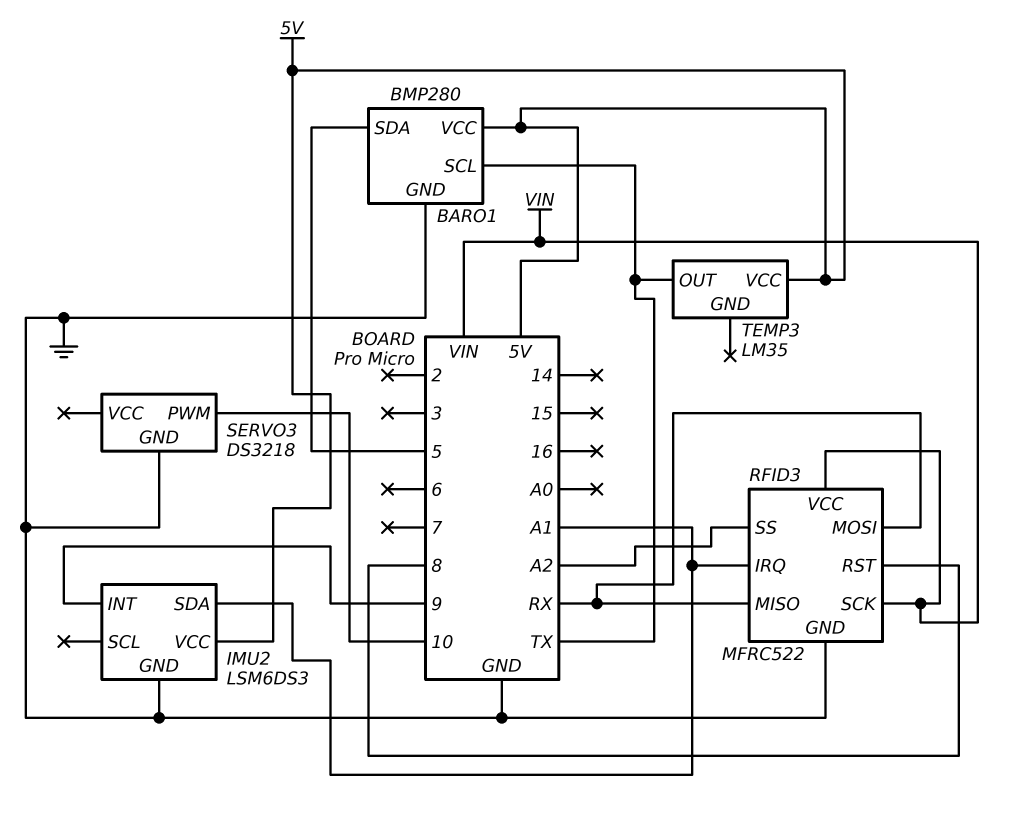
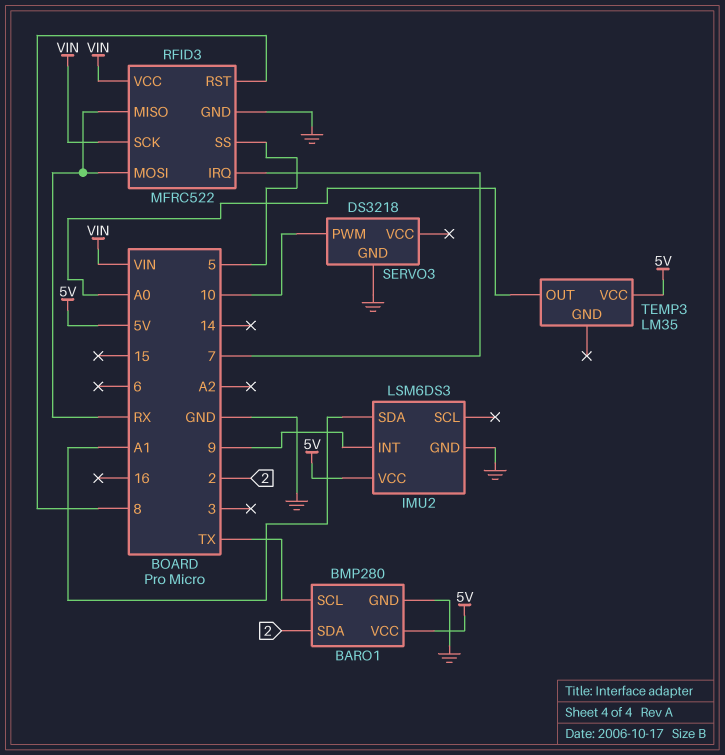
BARO1 pin SDA: 5 -> 2
RFID3 pin IRQ: A1 -> 7
RFID3 pin SS: A2 -> 5
TEMP3 pin OUT: TX -> A0

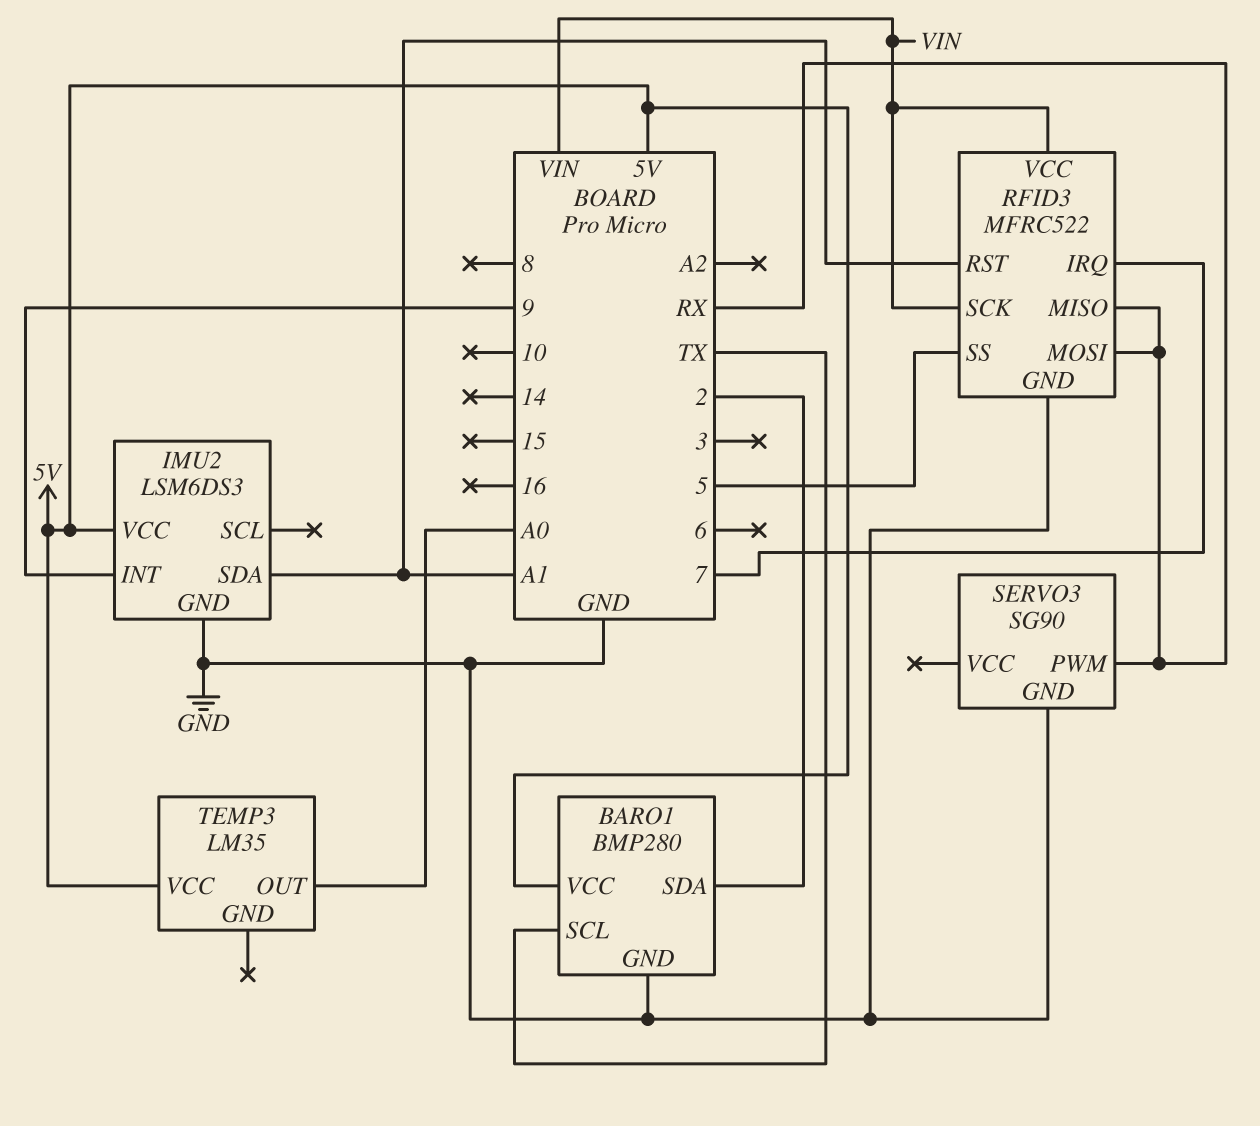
RFID3 pin RST: 8 -> A1
SERVO3: DS3218 -> SG90
SERVO3 pin PWM: 10 -> RX

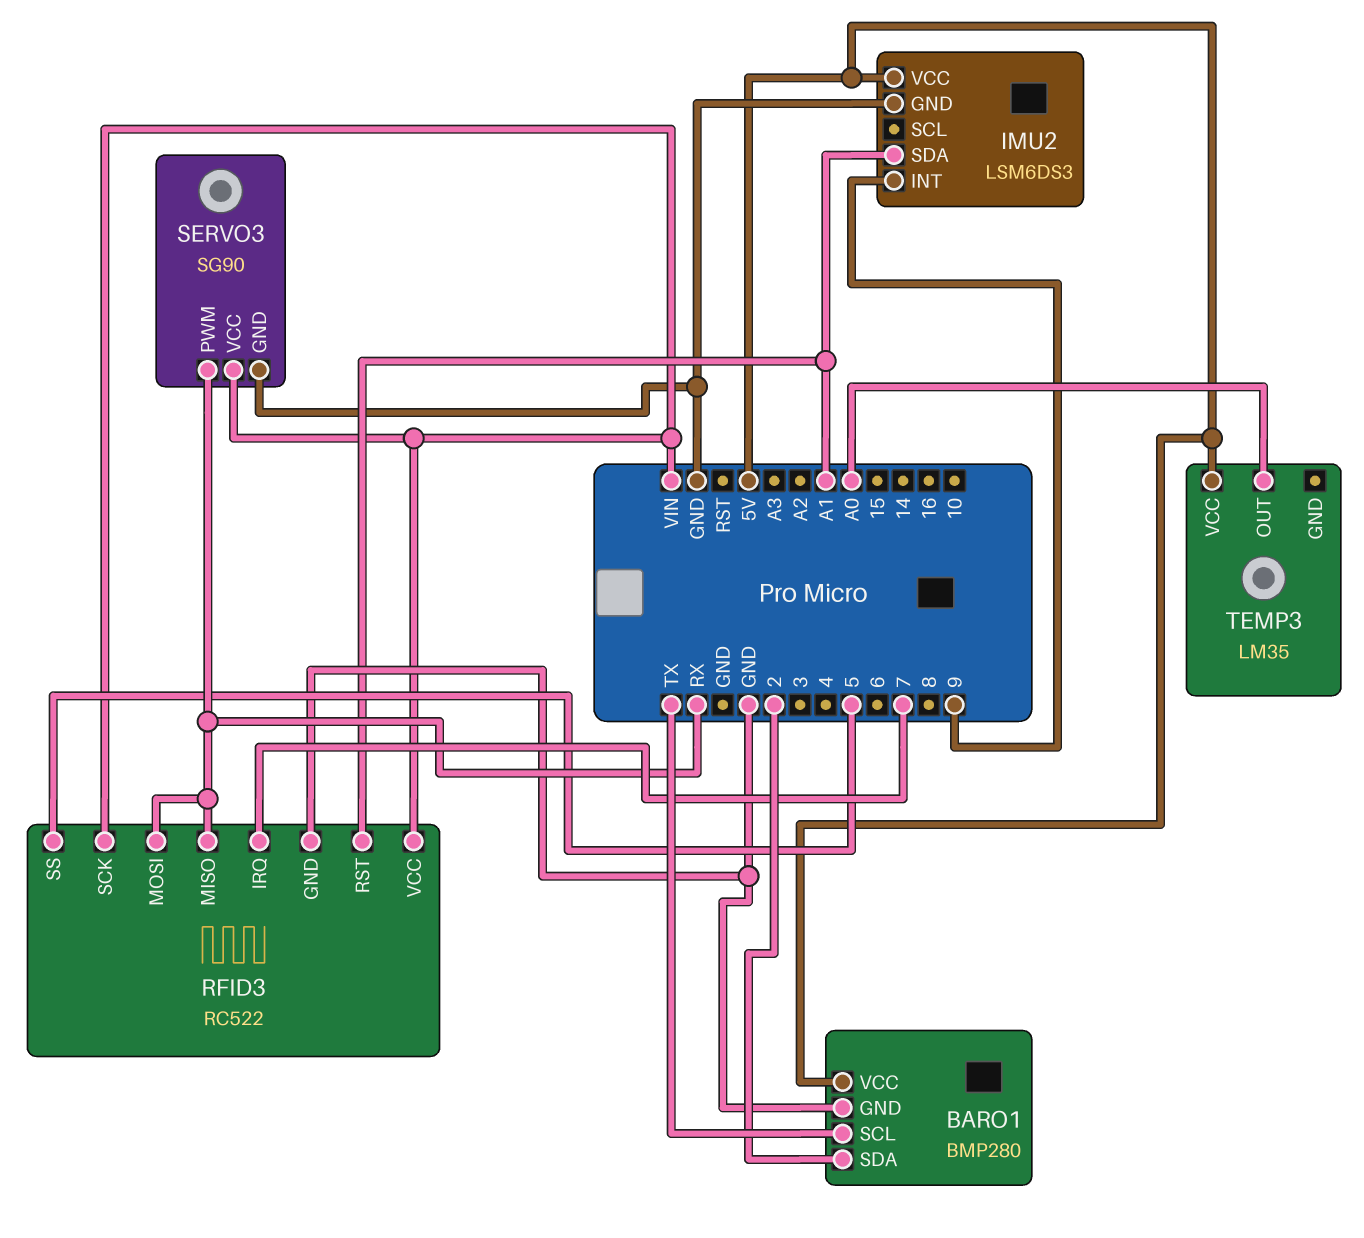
RFID3: MFRC522 -> RC522
SERVO3 pin VCC: none -> VIN

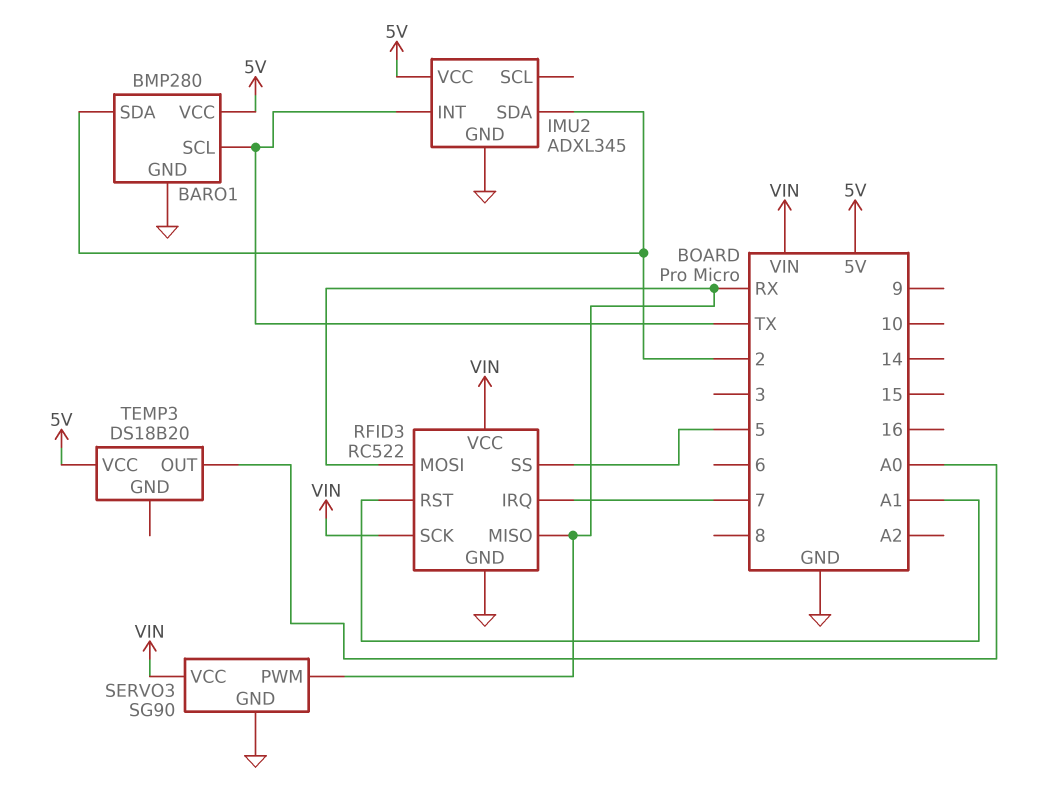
IMU2: LSM6DS3 -> ADXL345
IMU2 pin INT: 9 -> TX
IMU2 pin SDA: A1 -> 2
TEMP3: LM35 -> DS18B20

